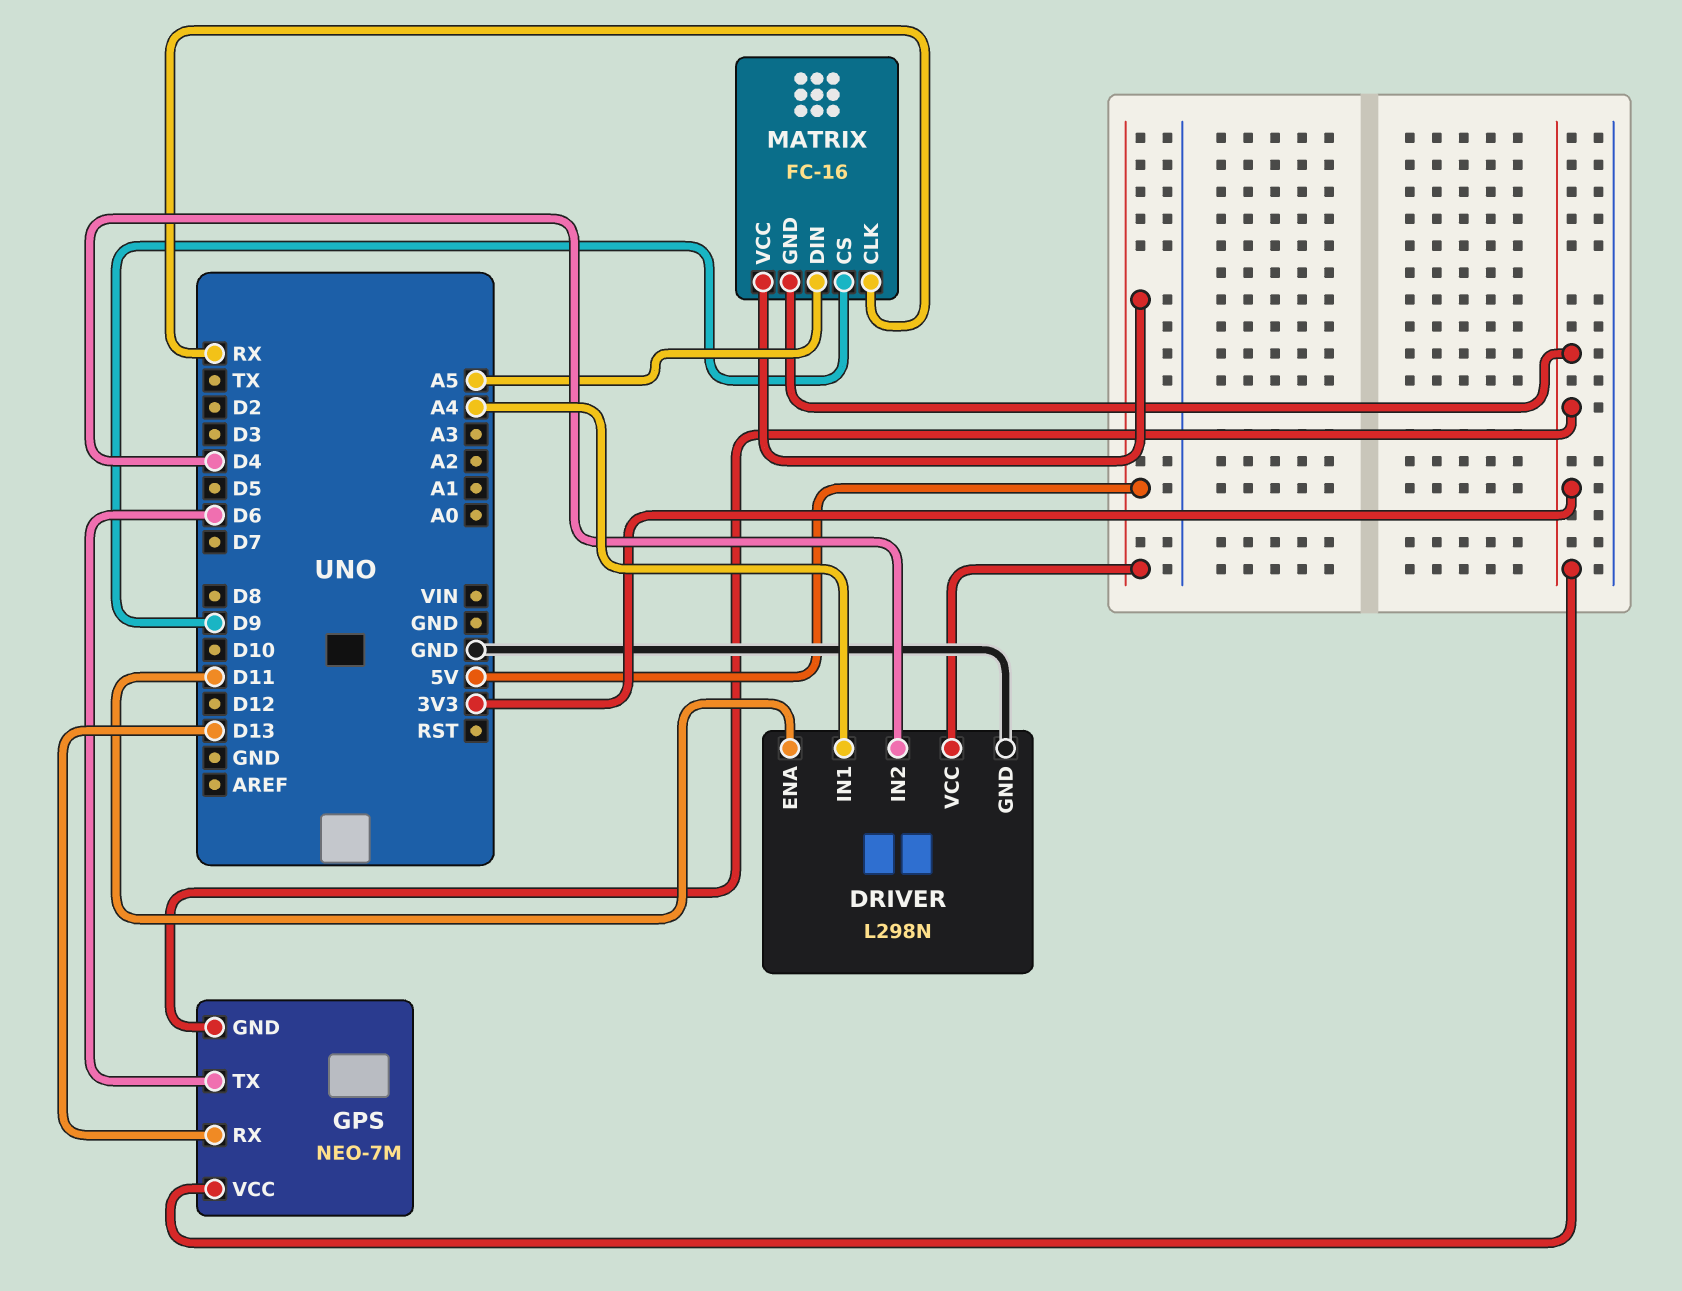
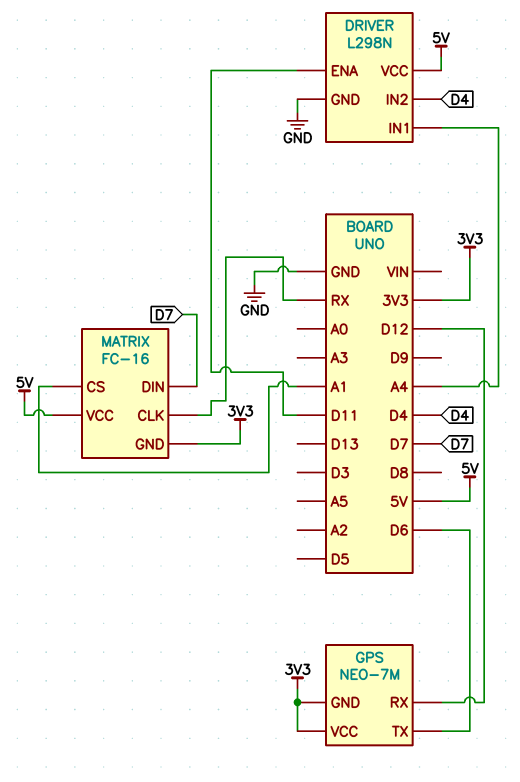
GPS pin RX: D13 -> D12
MATRIX pin CS: D9 -> A1
MATRIX pin DIN: A5 -> D7

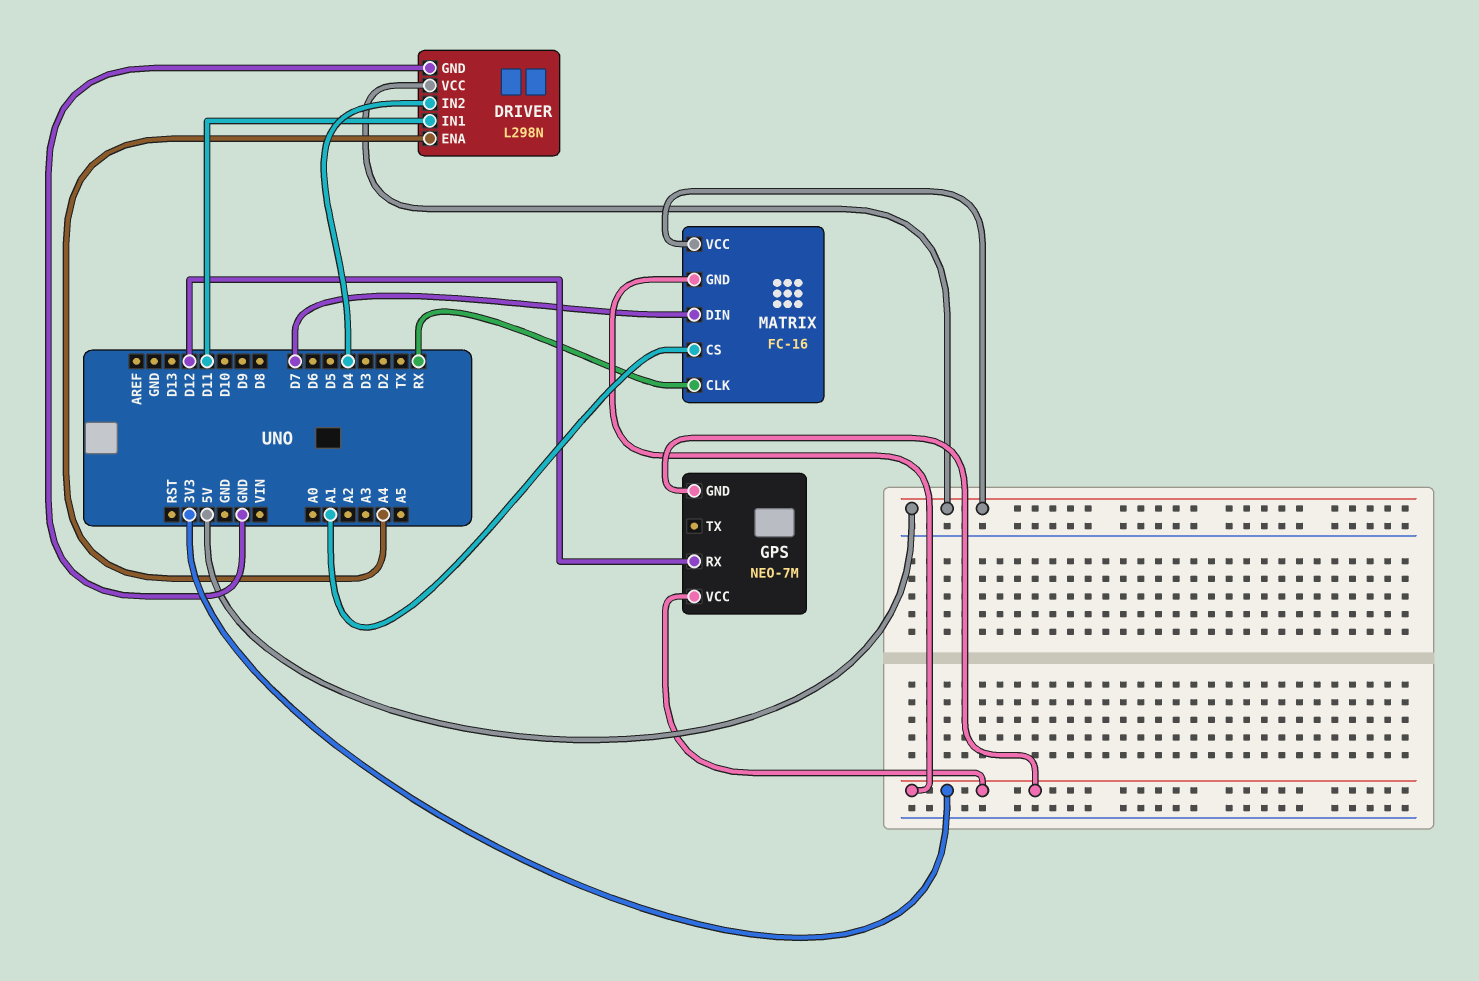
DRIVER pin ENA: D11 -> A4
DRIVER pin IN1: A4 -> D11
GPS pin TX: D6 -> none

